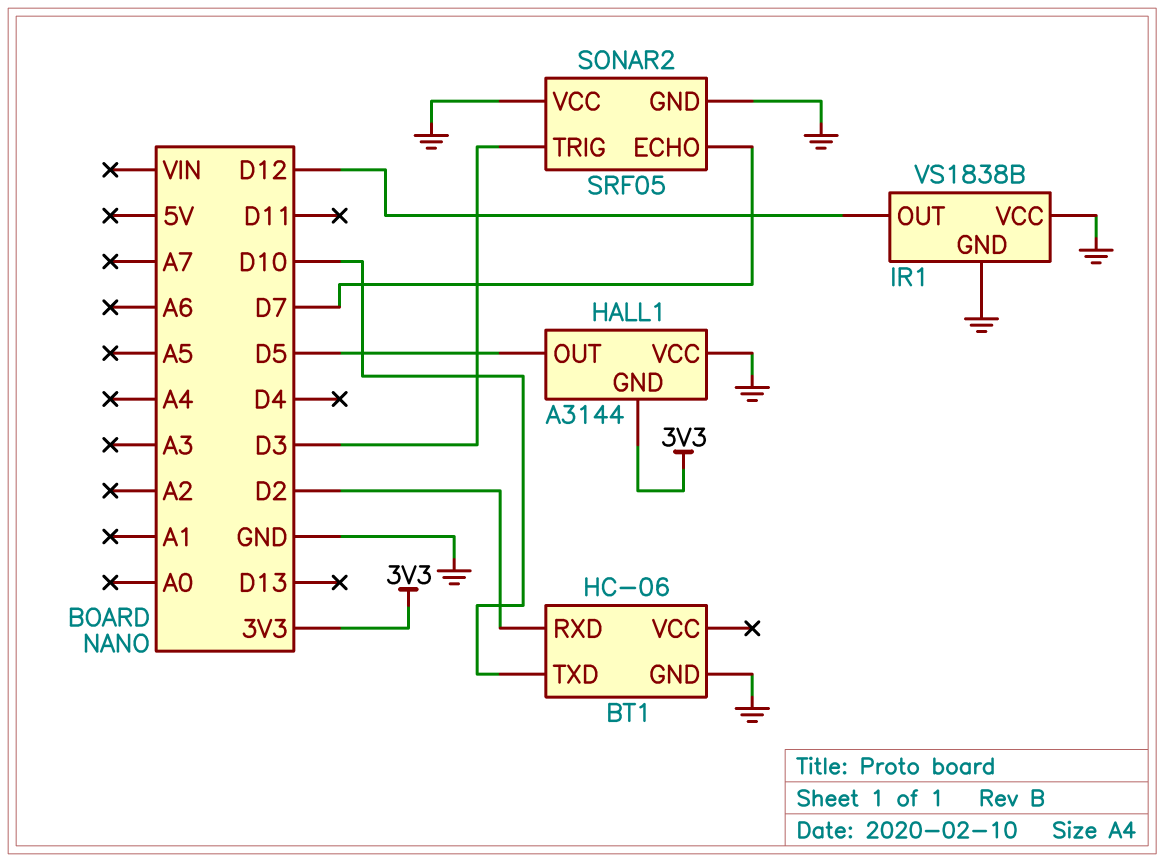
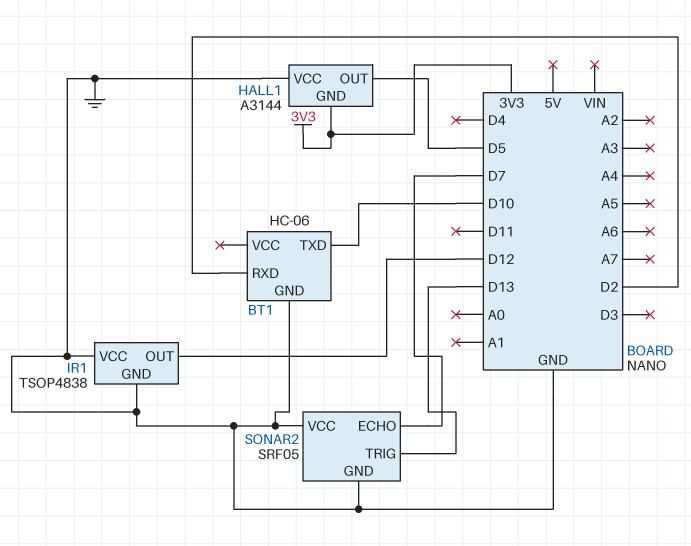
IR1: VS1838B -> TSOP4838
SONAR2 pin TRIG: D3 -> D13

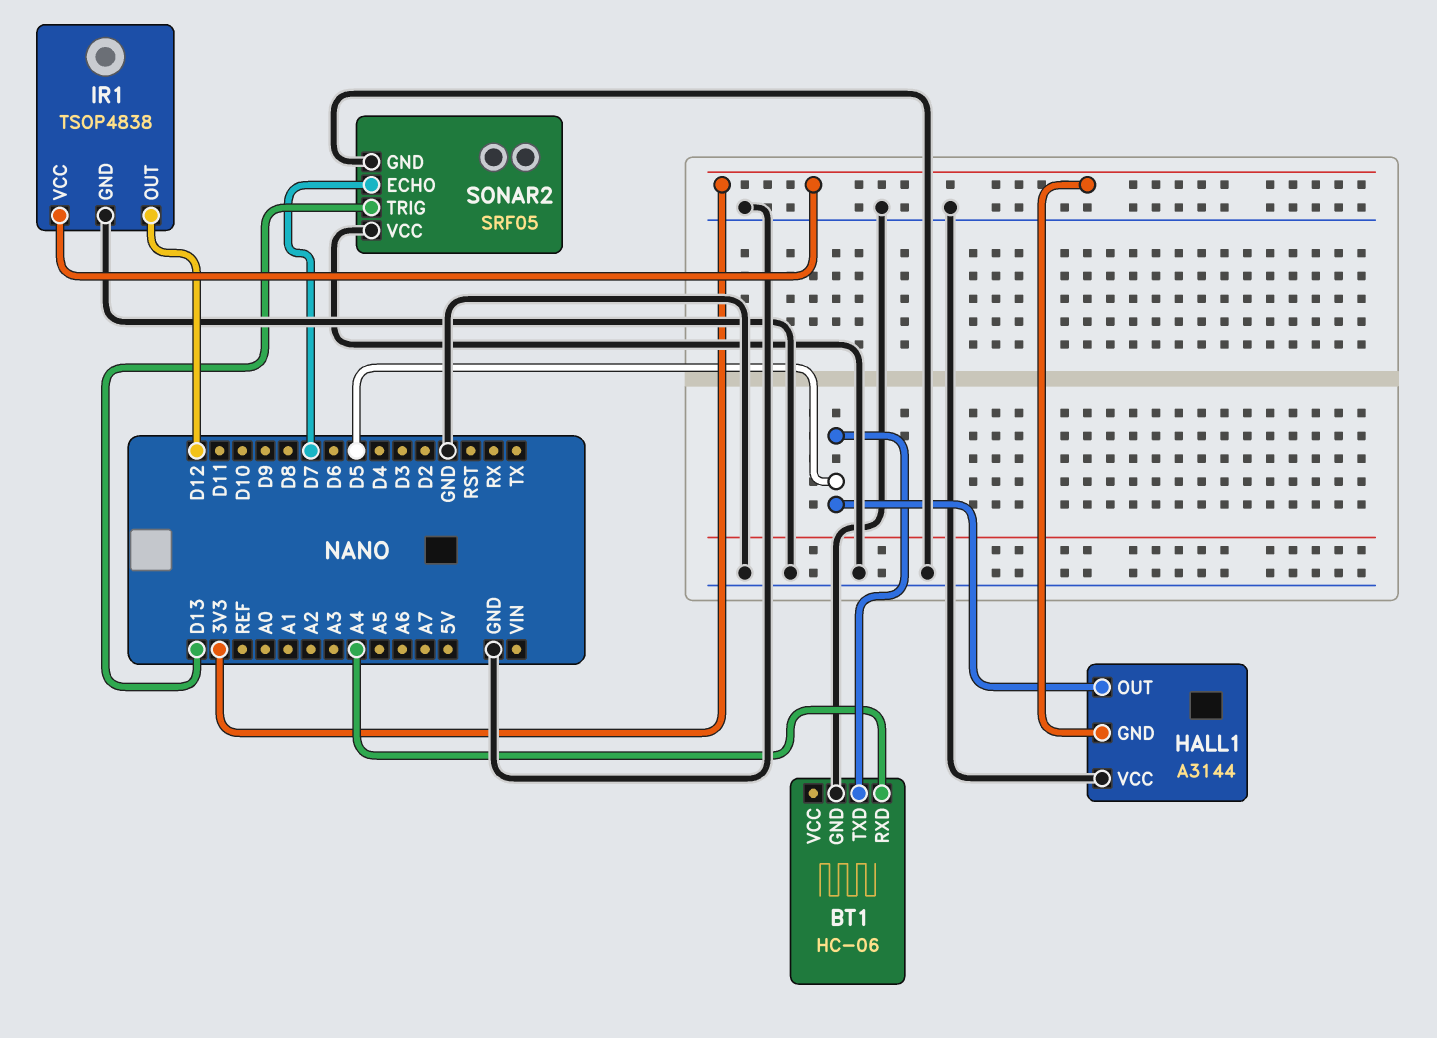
BT1 pin RXD: D2 -> A4
BT1 pin TXD: D10 -> D5
IR1 pin VCC: GND -> 3V3

